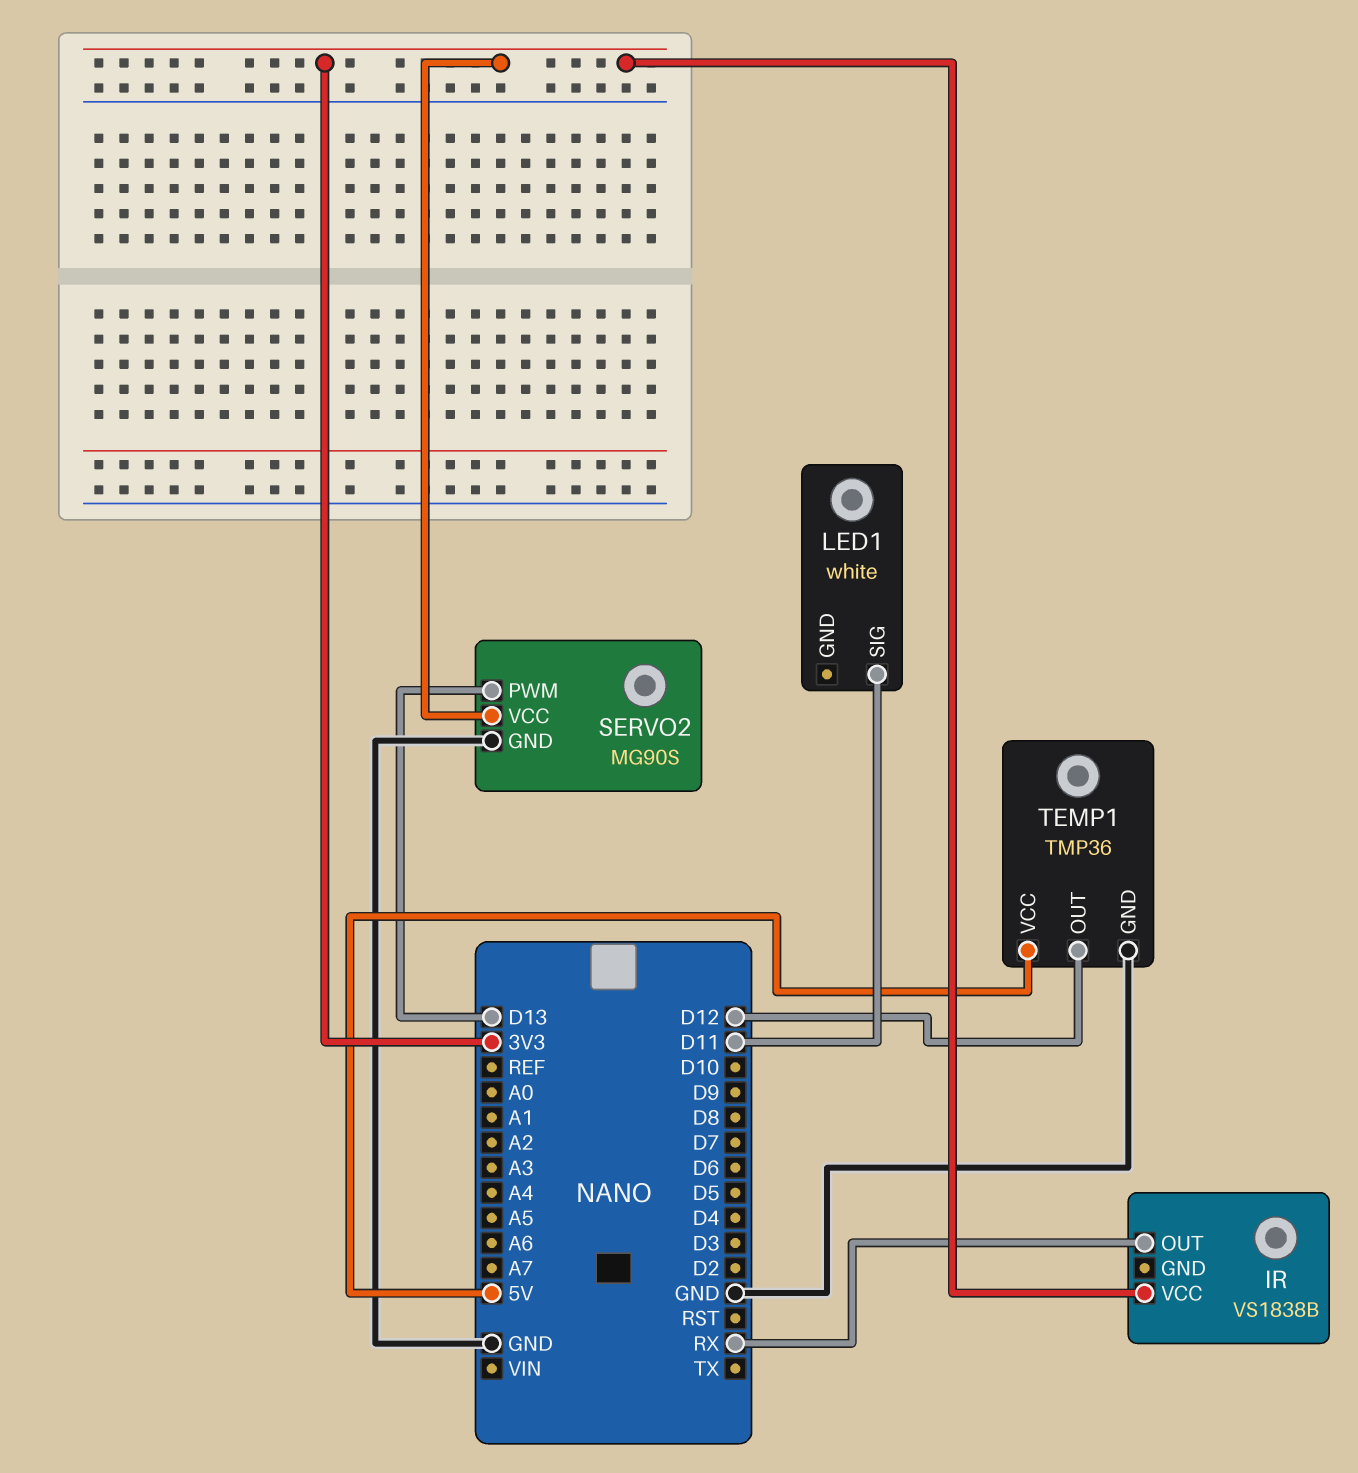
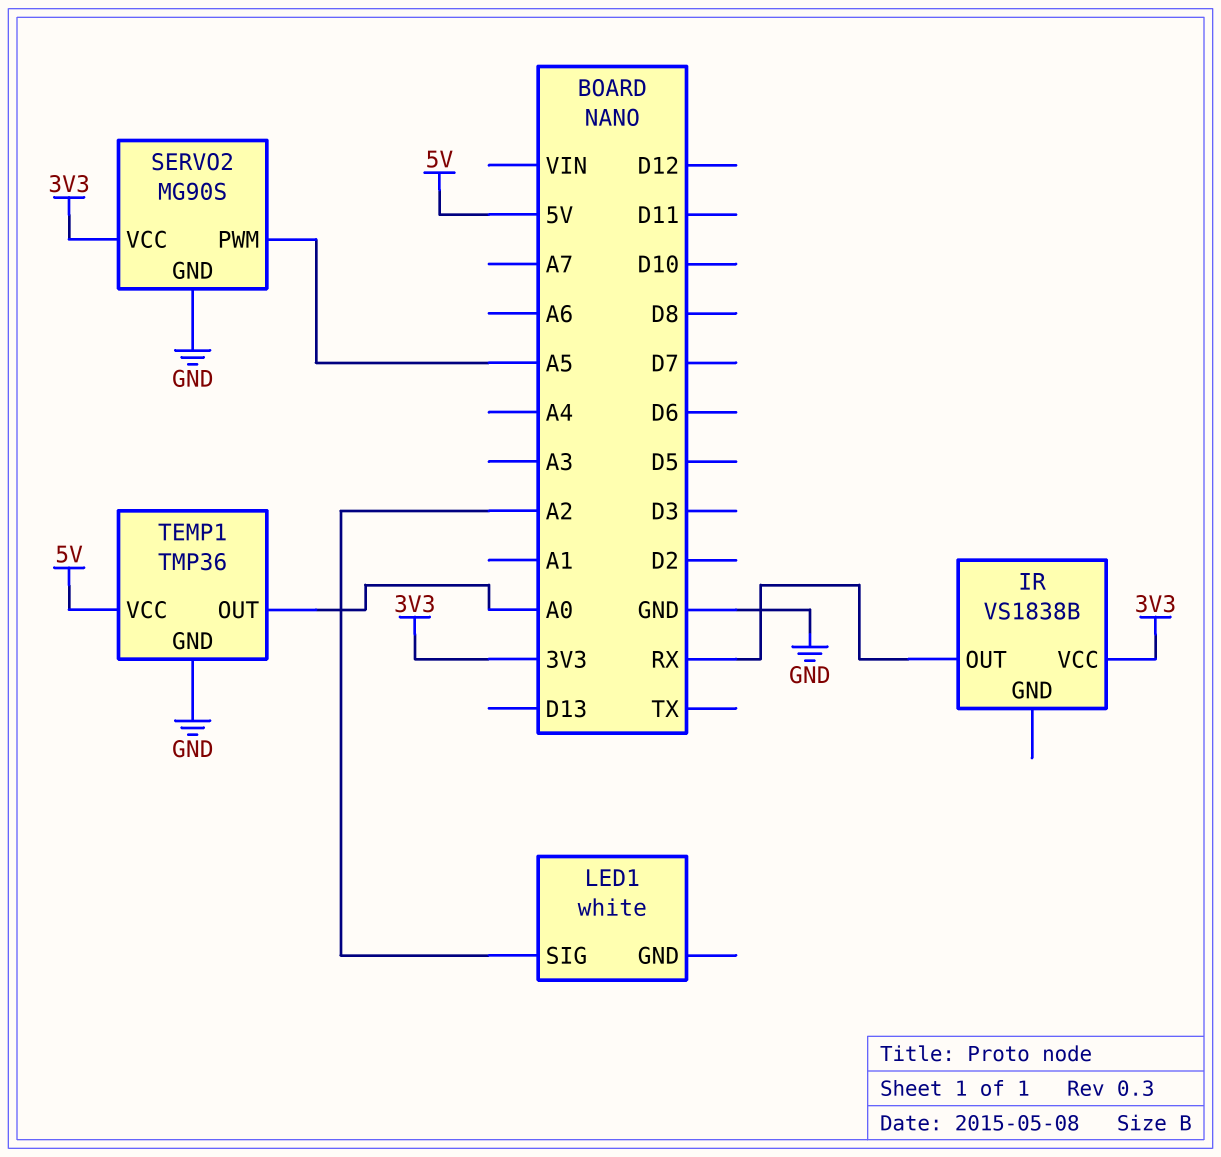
LED1 pin SIG: D11 -> A2
SERVO2 pin PWM: D13 -> A5
TEMP1 pin OUT: D12 -> A0

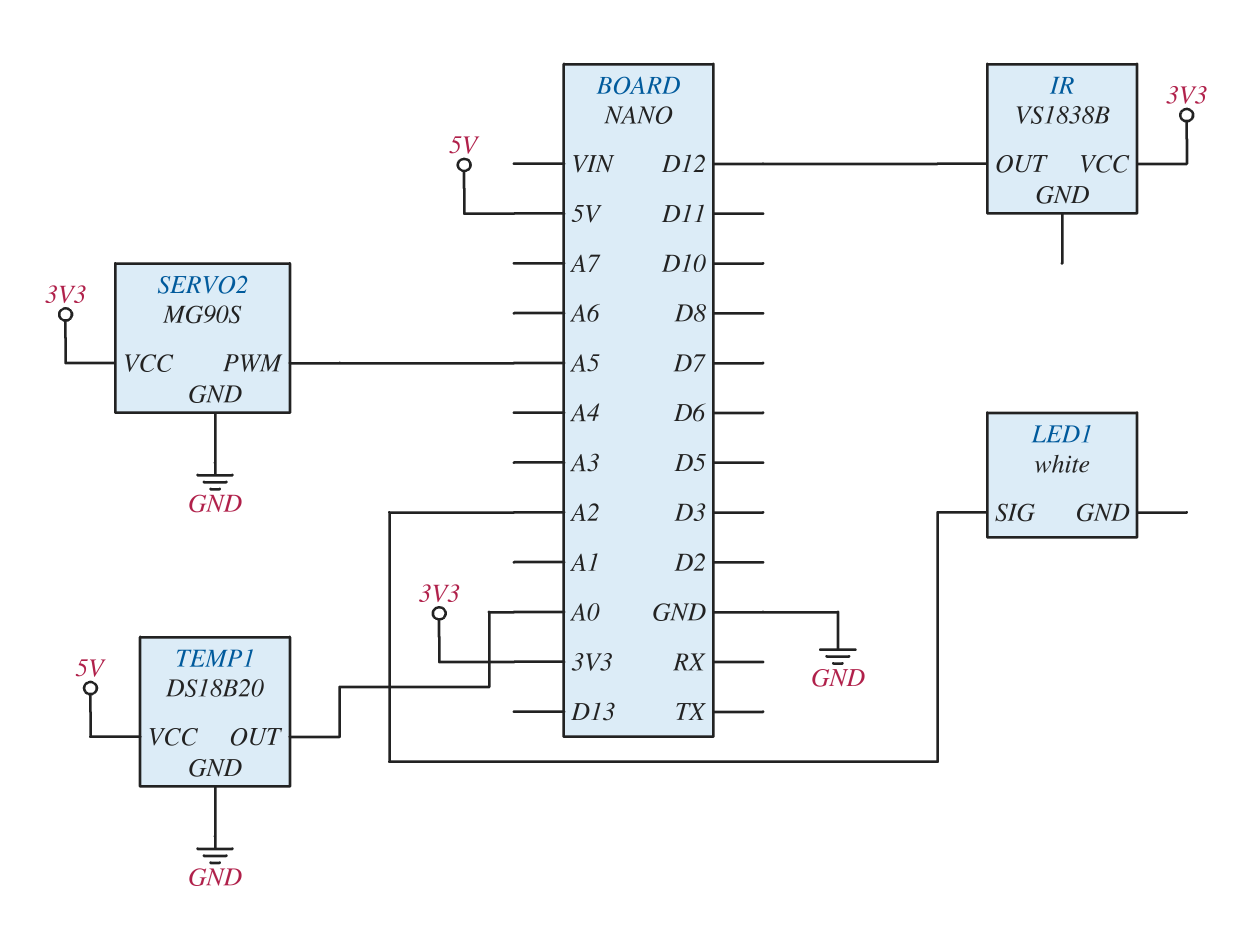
IR pin OUT: RX -> D12
TEMP1: TMP36 -> DS18B20

